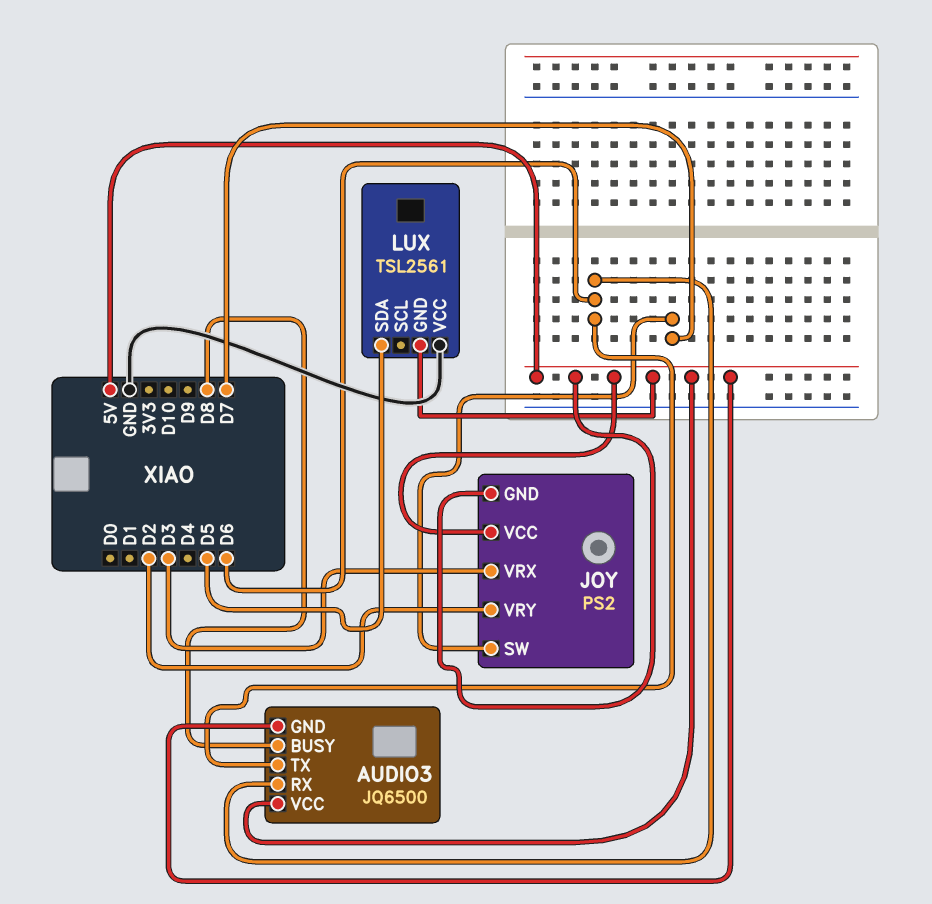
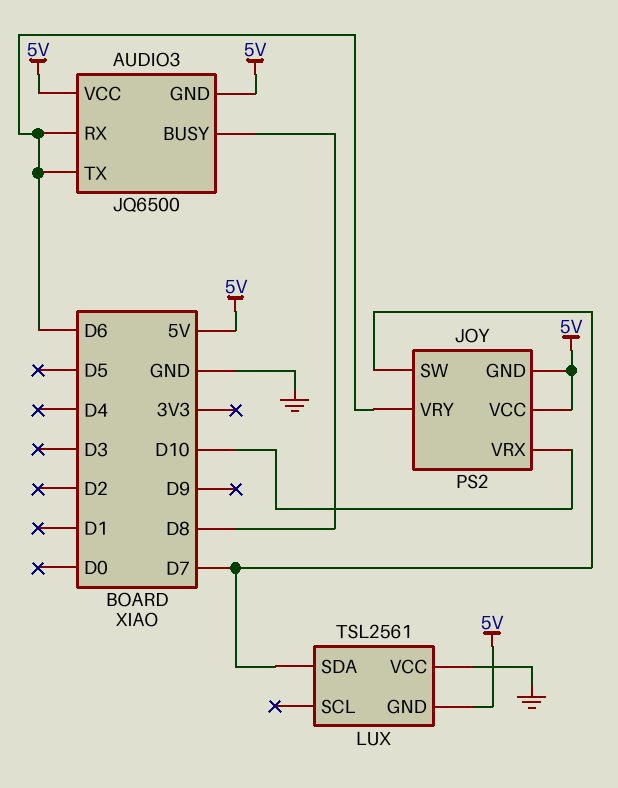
JOY pin VRX: D3 -> D10
JOY pin VRY: D2 -> D6
LUX pin SDA: D5 -> D7

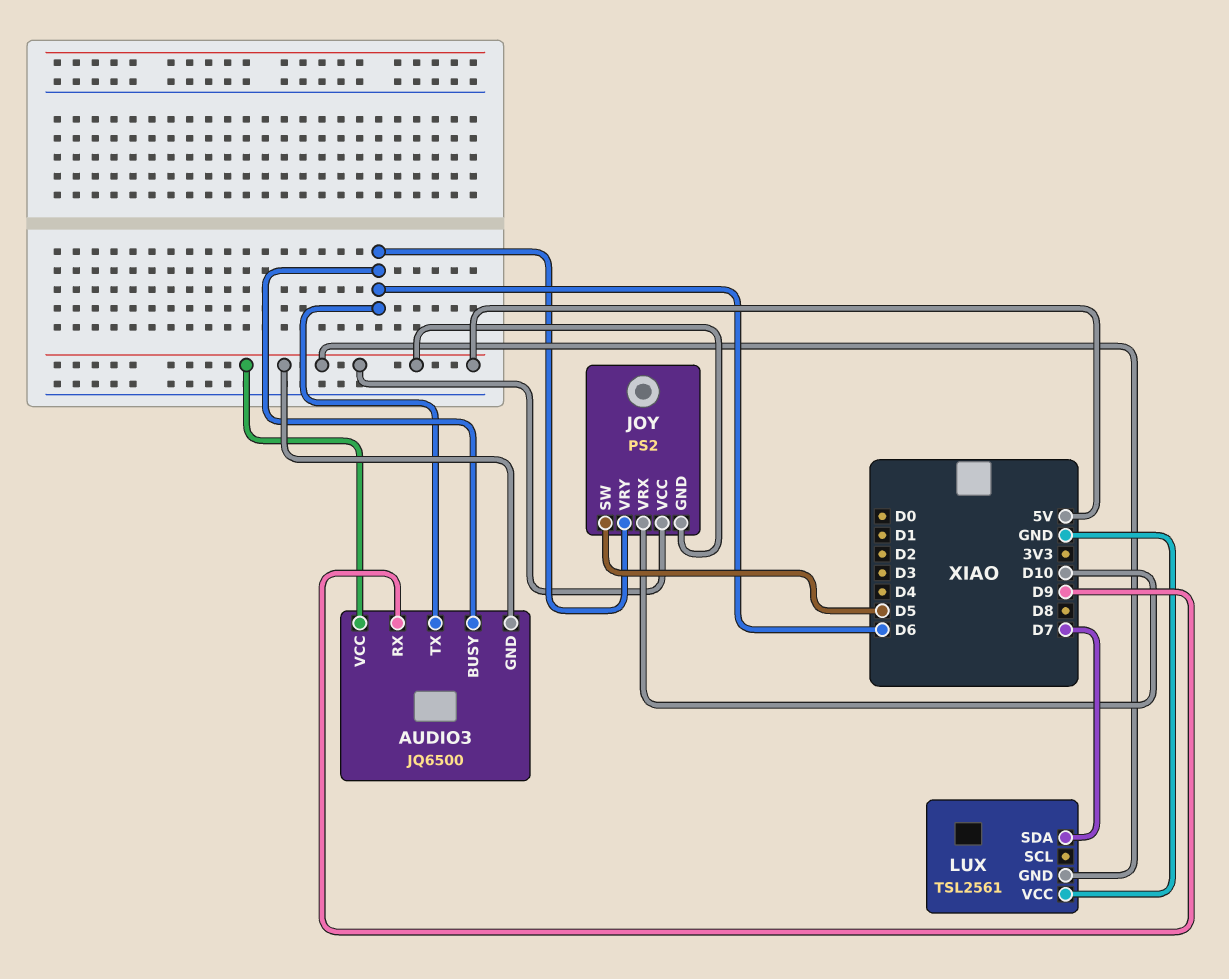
AUDIO3 pin BUSY: D8 -> D6
AUDIO3 pin RX: D6 -> D9
JOY pin SW: D7 -> D5

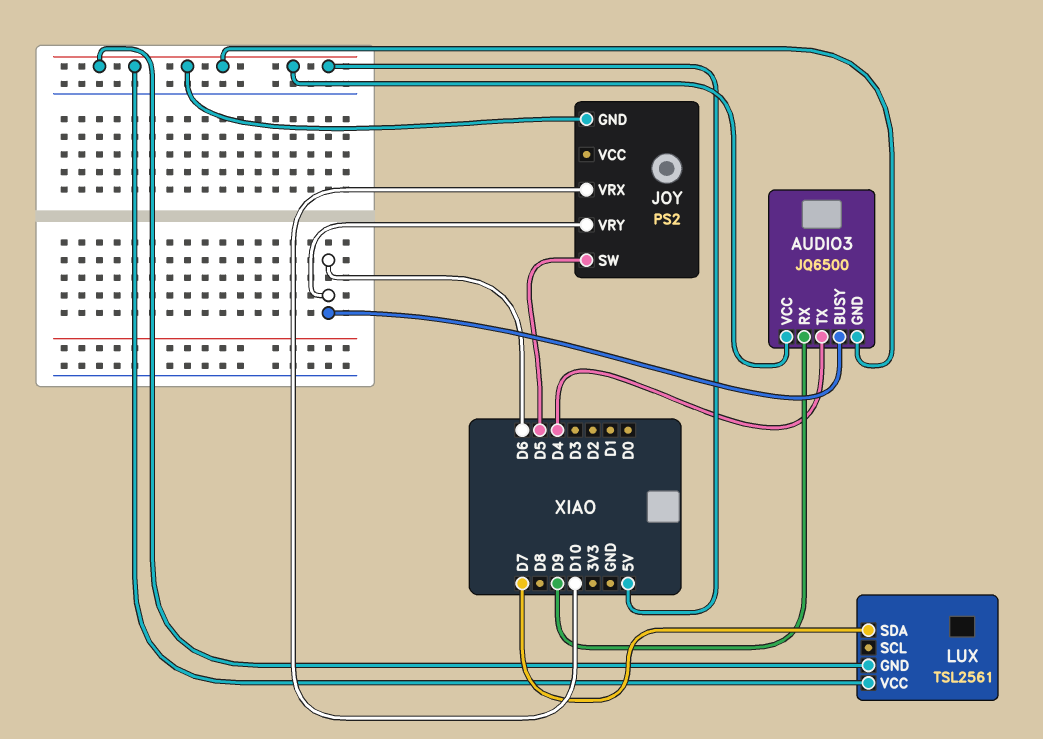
AUDIO3 pin TX: D6 -> D4
JOY pin VCC: 5V -> none
LUX pin VCC: GND -> 5V

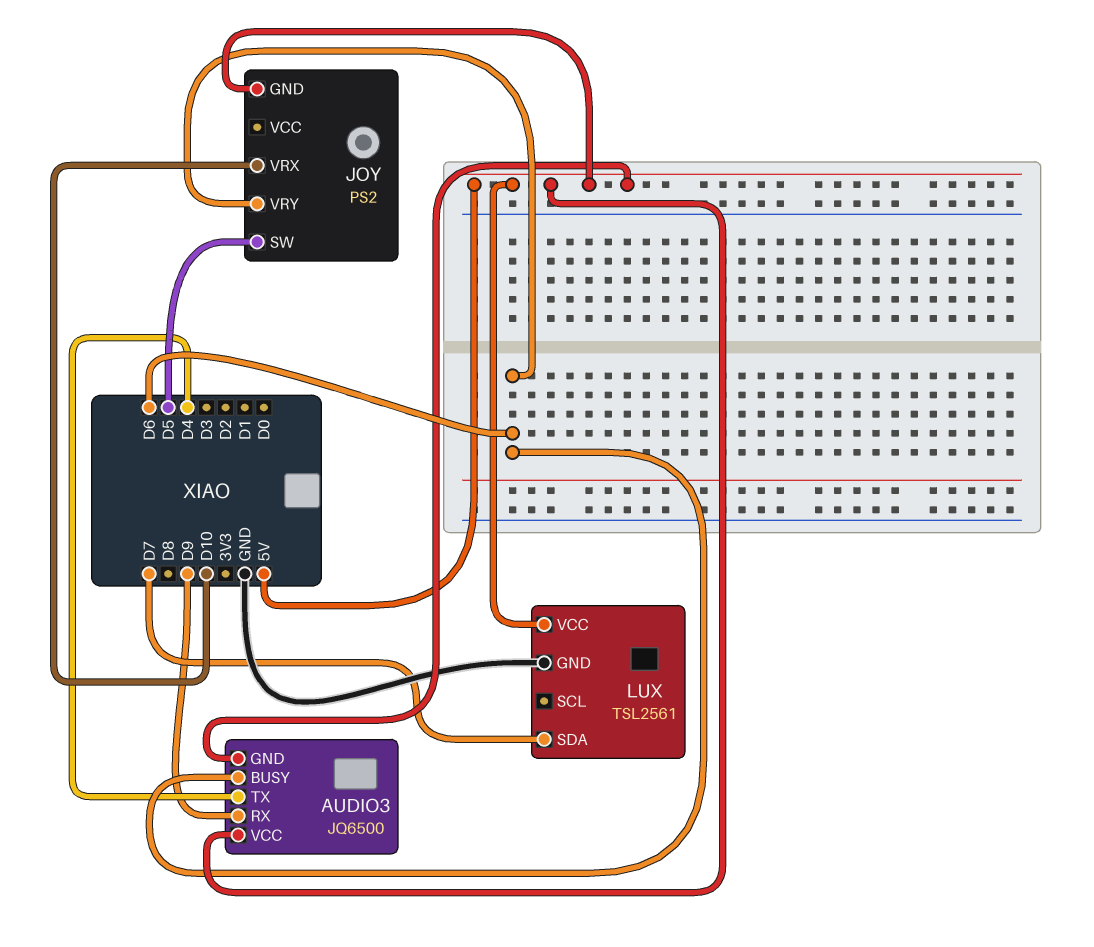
LUX pin GND: 5V -> GND

